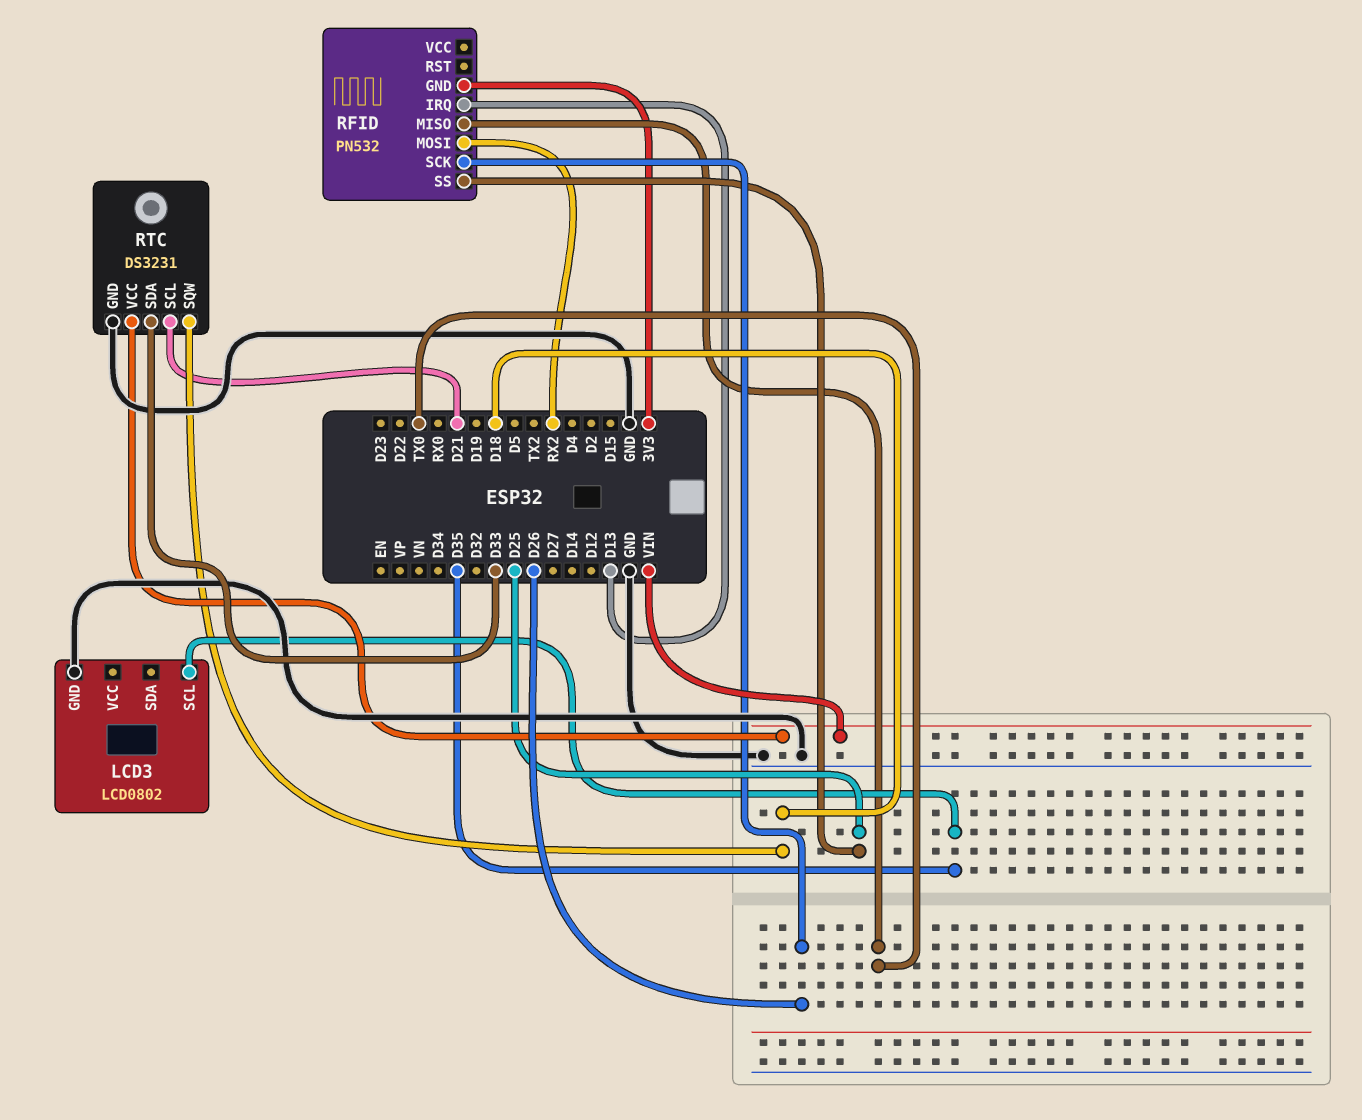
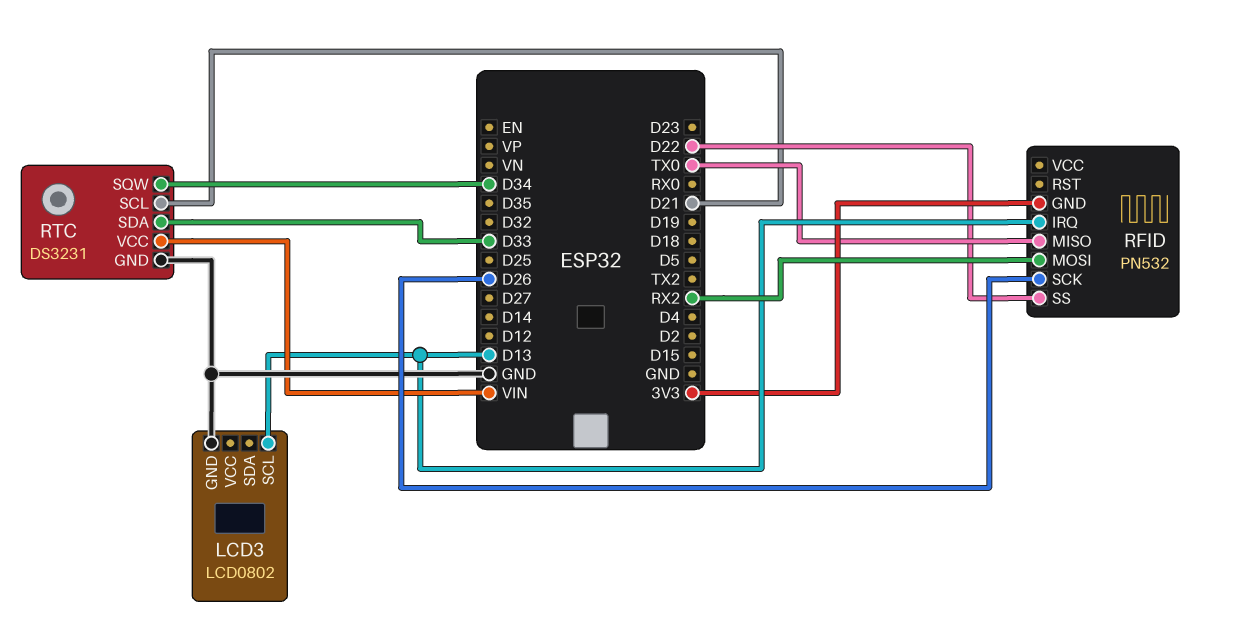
LCD3 pin SCL: D35 -> D13
RFID pin SS: D25 -> D22
RTC pin SQW: D18 -> D34

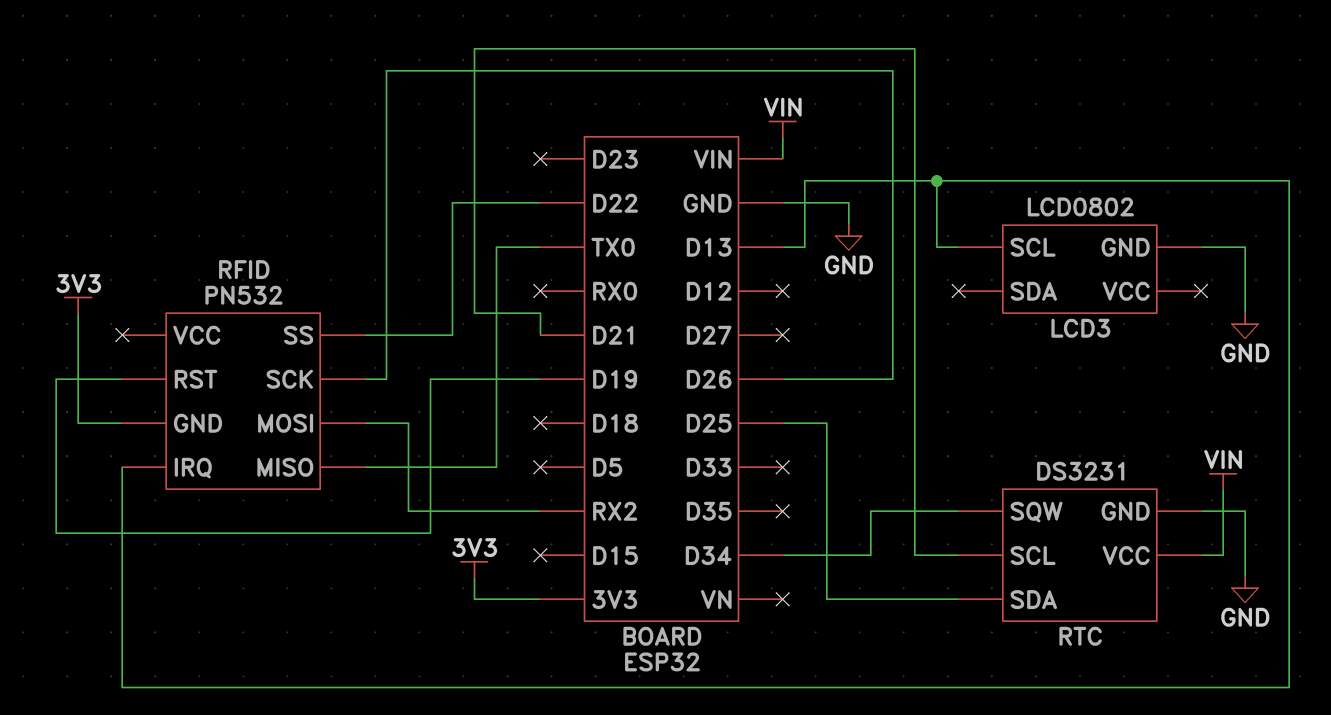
RFID pin RST: none -> D19
RTC pin SDA: D33 -> D25

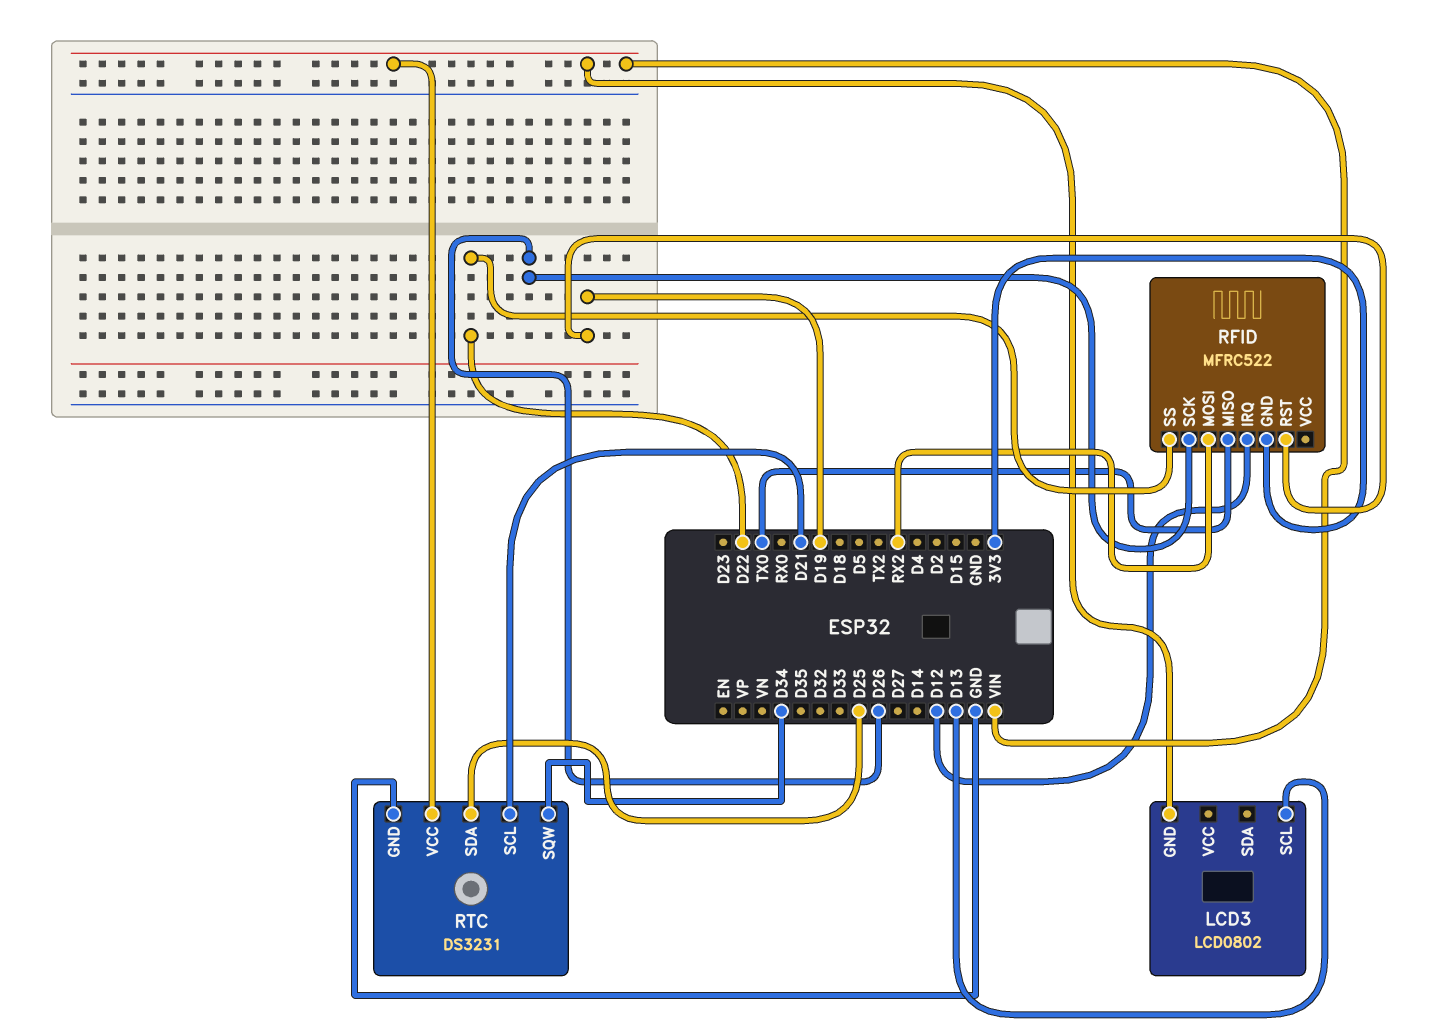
LCD3 pin GND: GND -> VIN
RFID: PN532 -> MFRC522
RFID pin IRQ: D13 -> D12

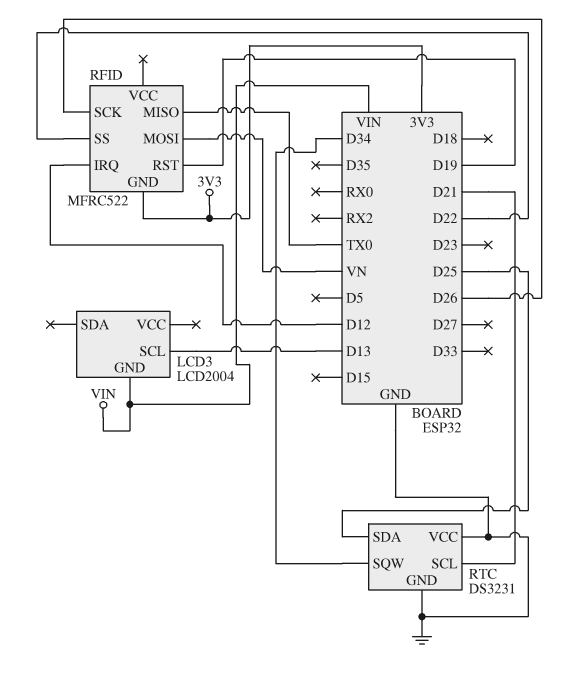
LCD3: LCD0802 -> LCD2004
RFID pin MOSI: RX2 -> VN
RTC pin VCC: VIN -> GND

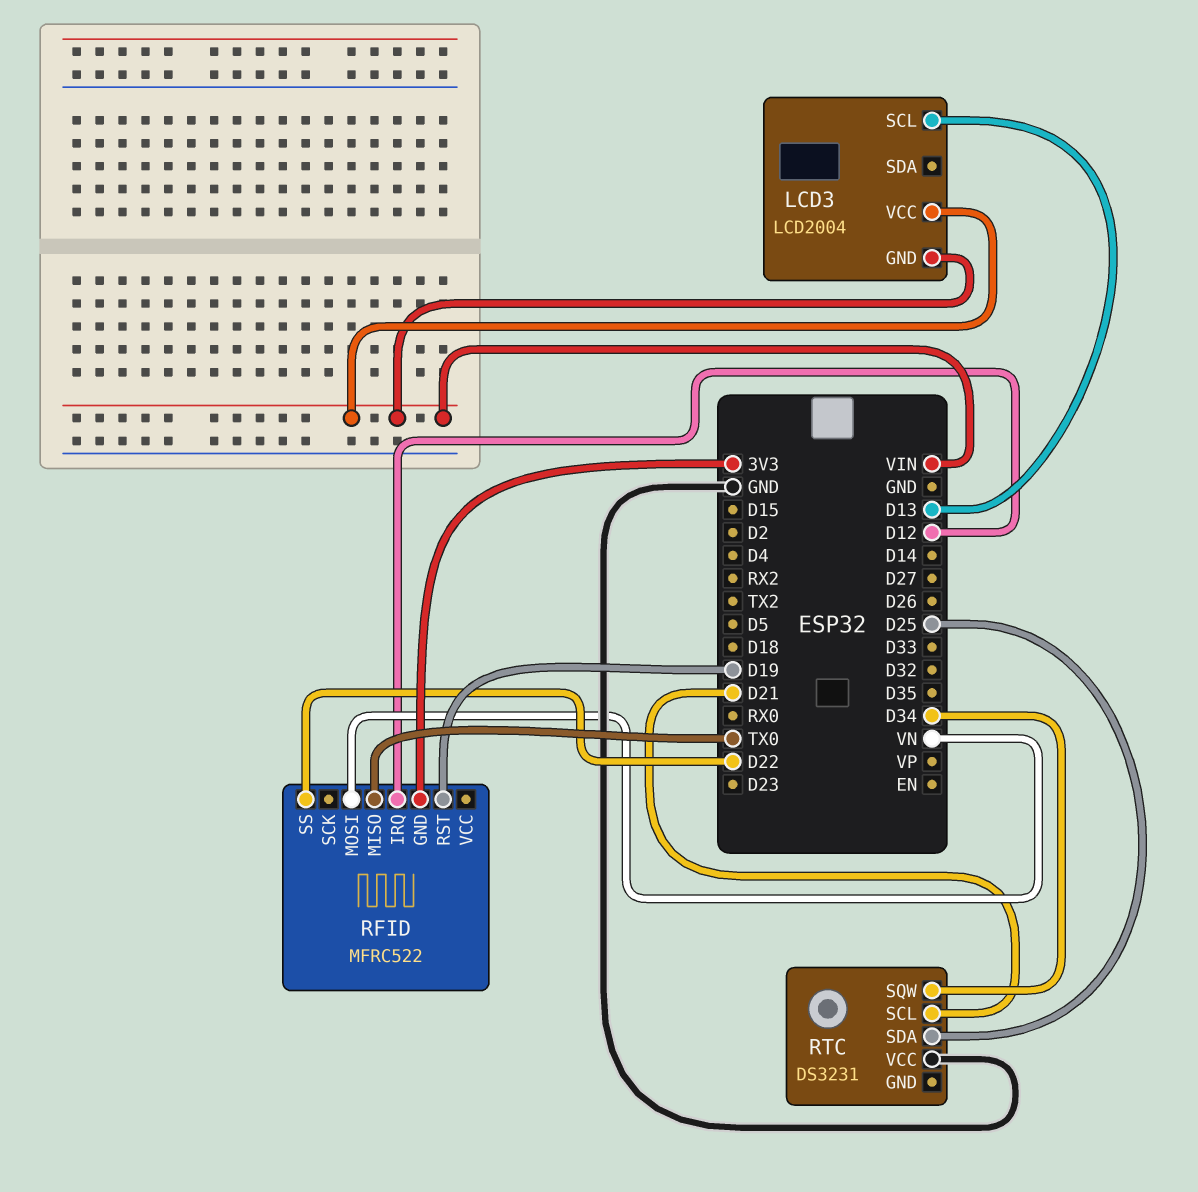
LCD3 pin VCC: none -> VIN
RFID pin SCK: D26 -> none
RTC pin GND: GND -> none

